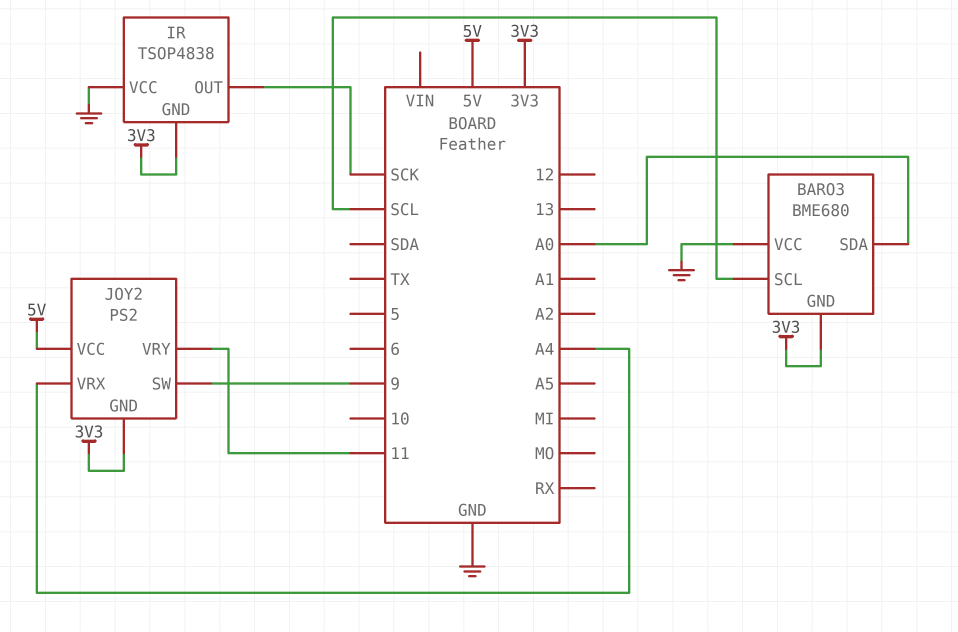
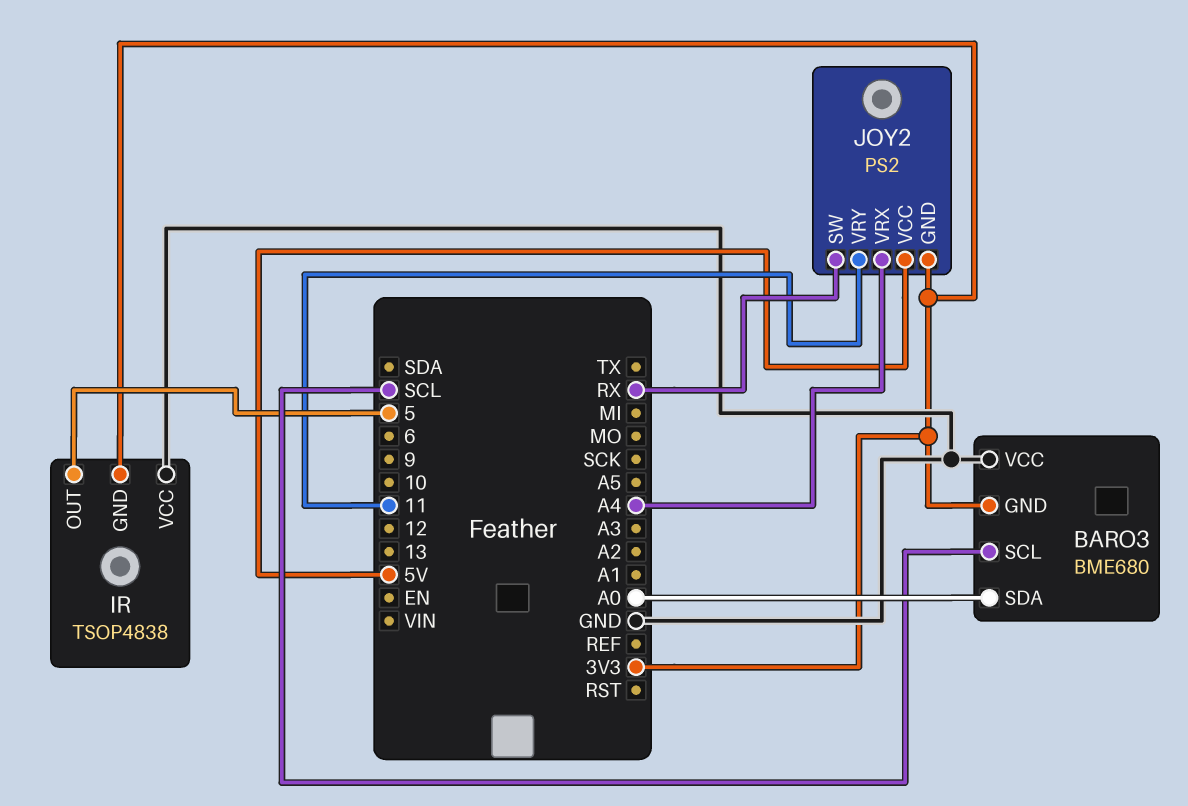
IR pin OUT: SCK -> 5
JOY2 pin SW: 9 -> RX

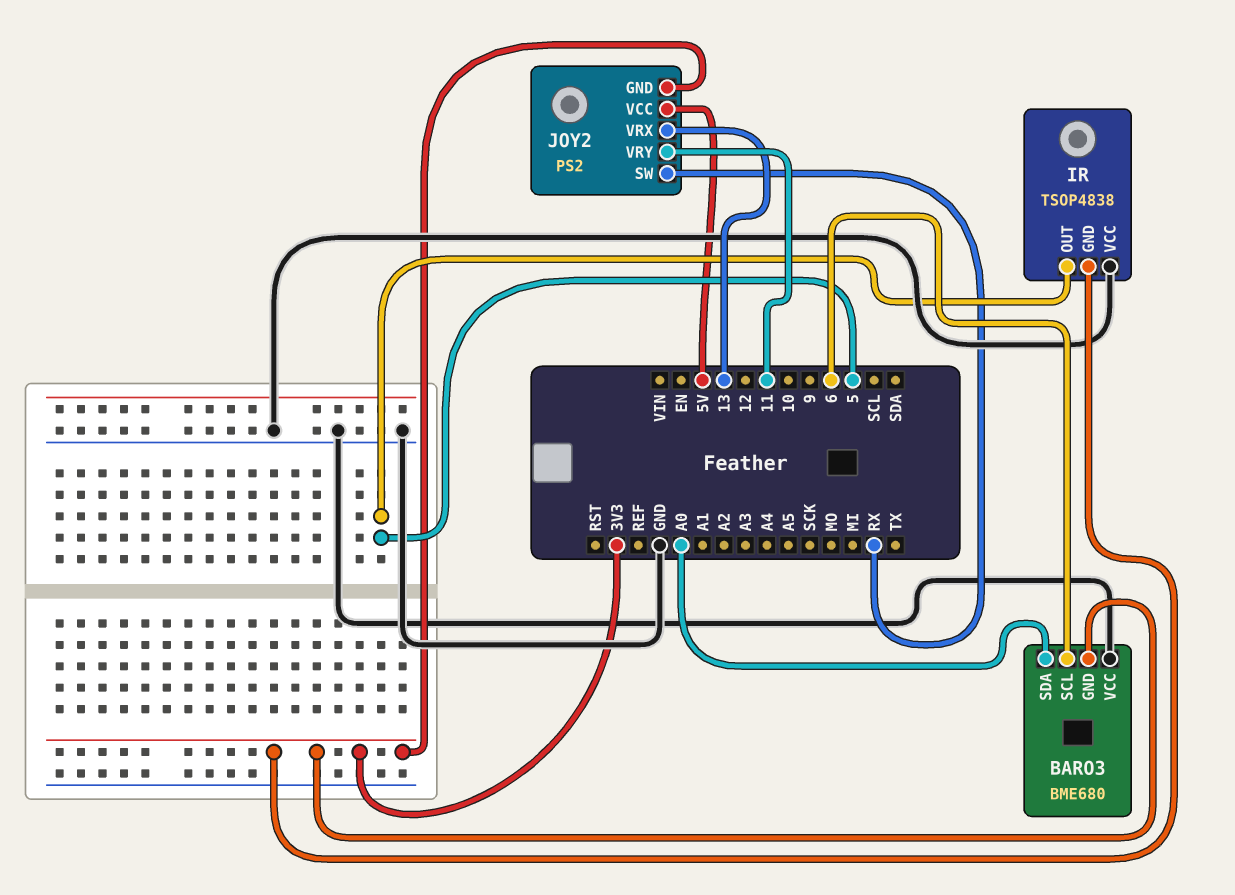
BARO3 pin SCL: SCL -> 6
JOY2 pin VRX: A4 -> 13

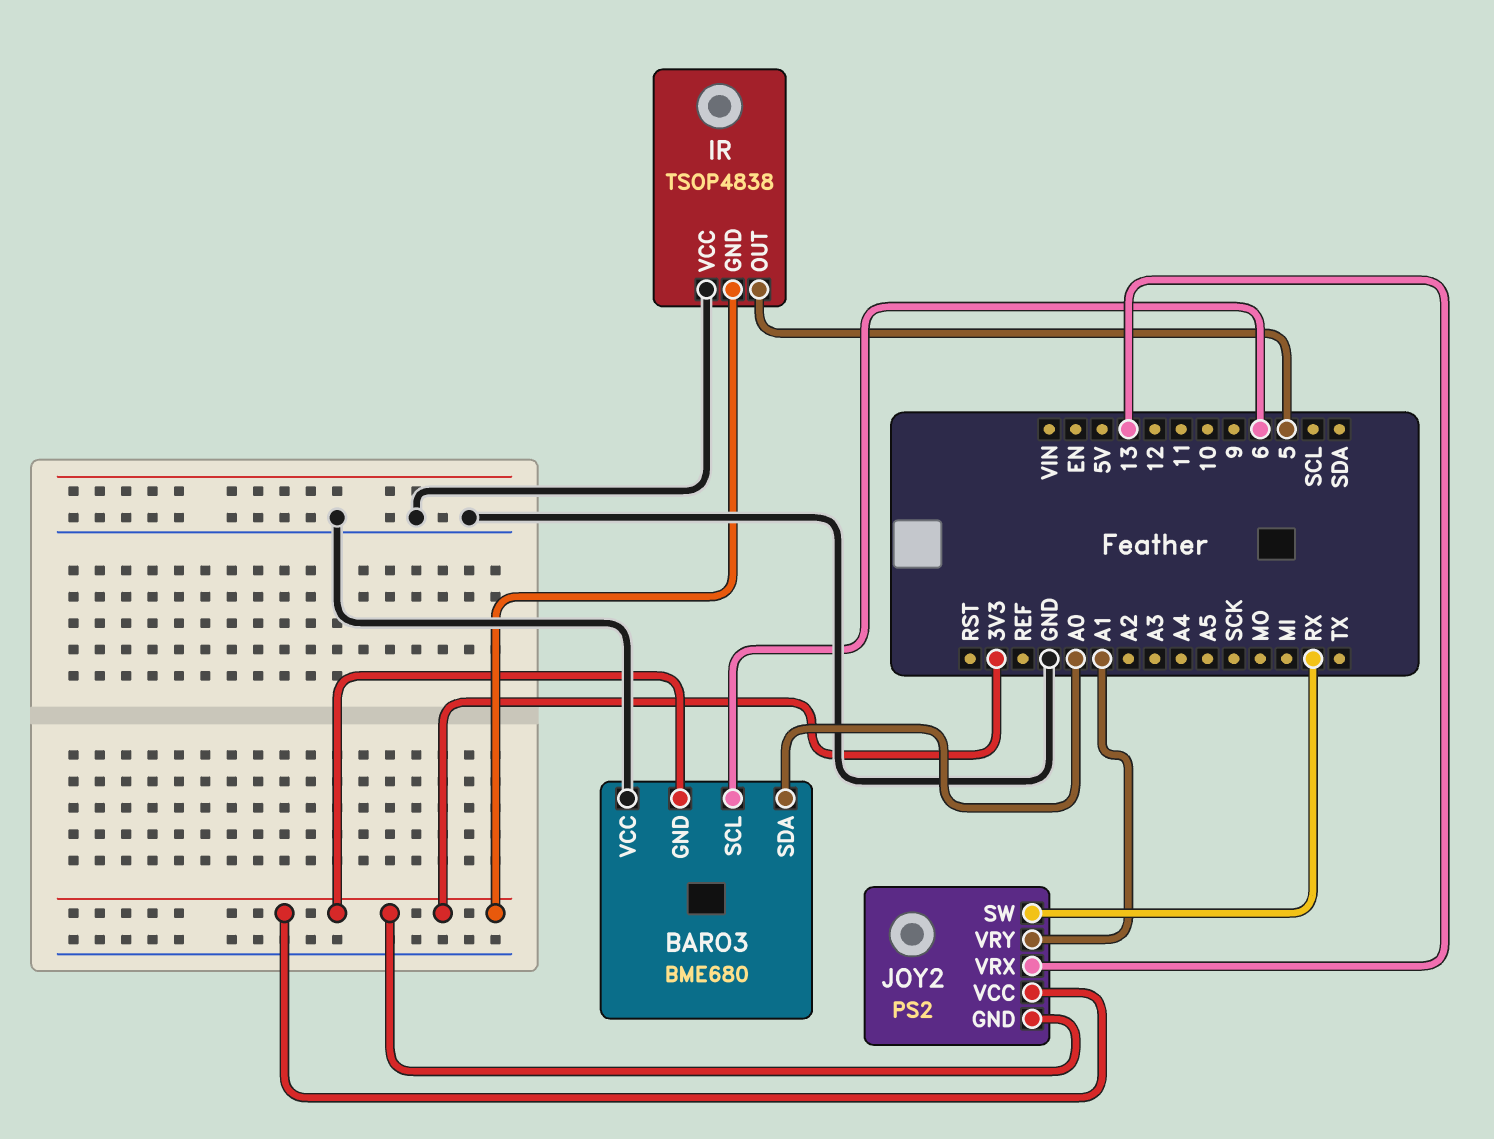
JOY2 pin VCC: 5V -> 3V3
JOY2 pin VRY: 11 -> A1

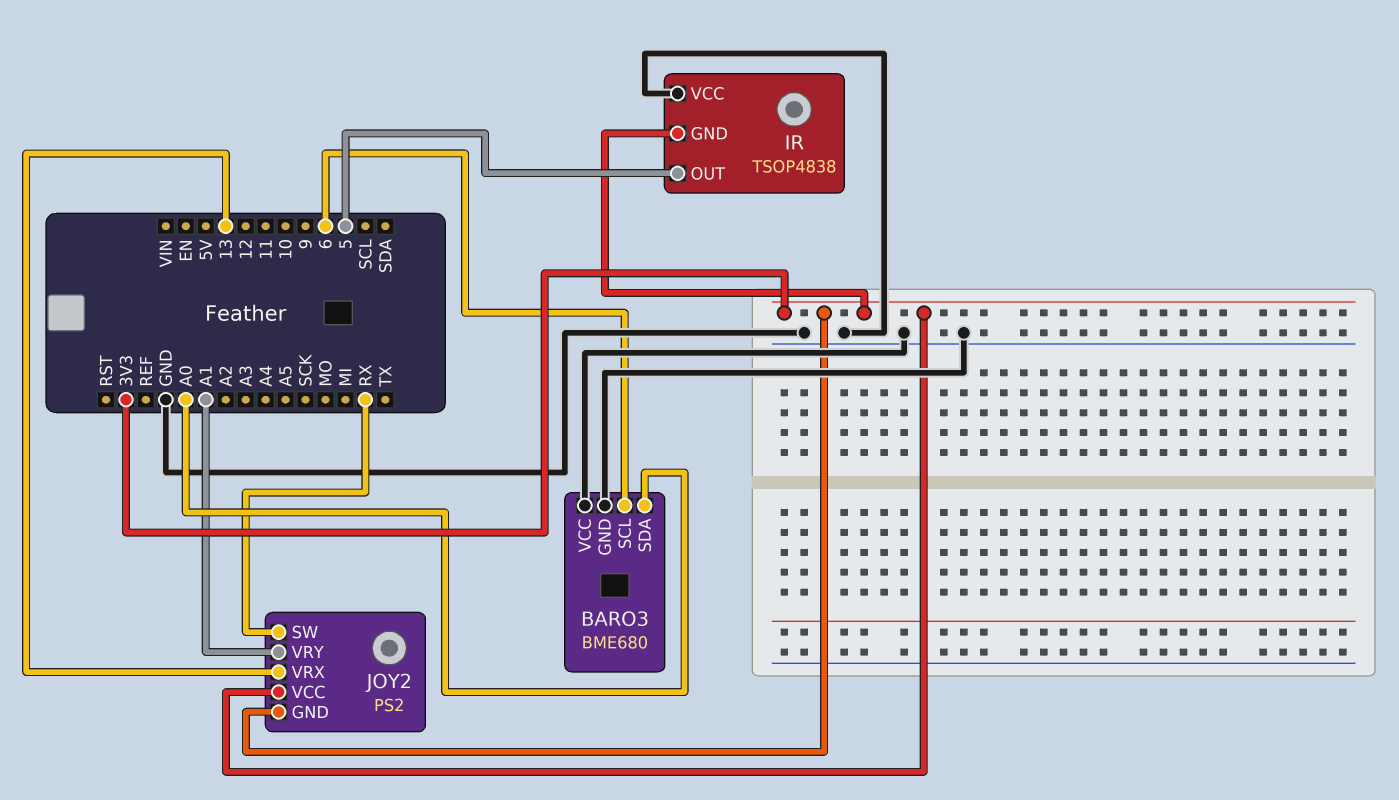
BARO3 pin GND: 3V3 -> GND

